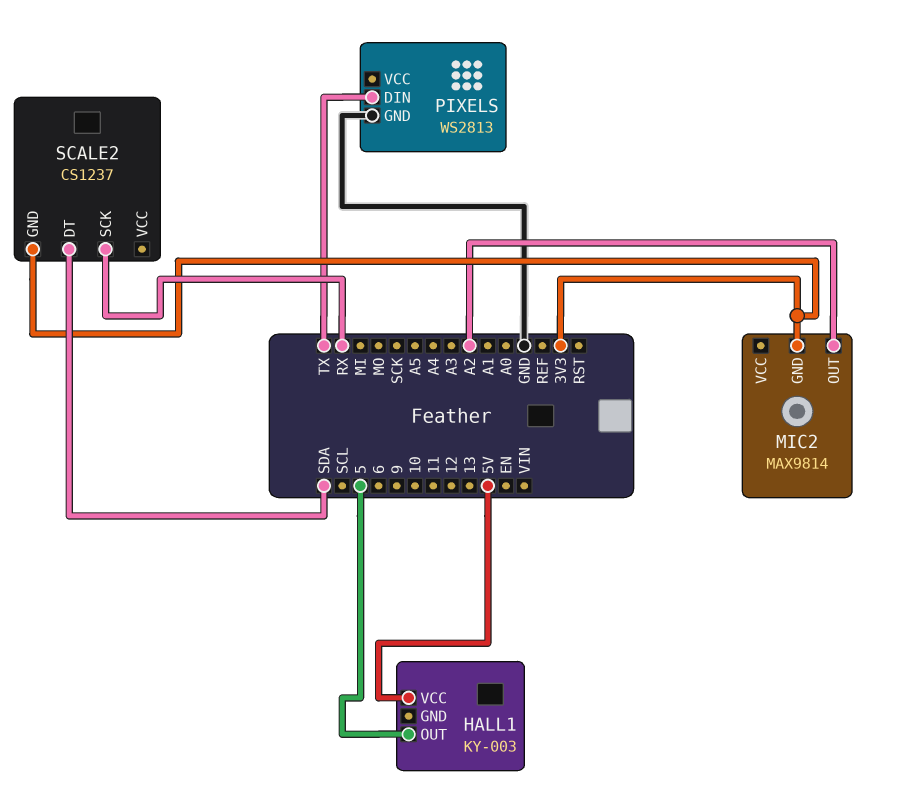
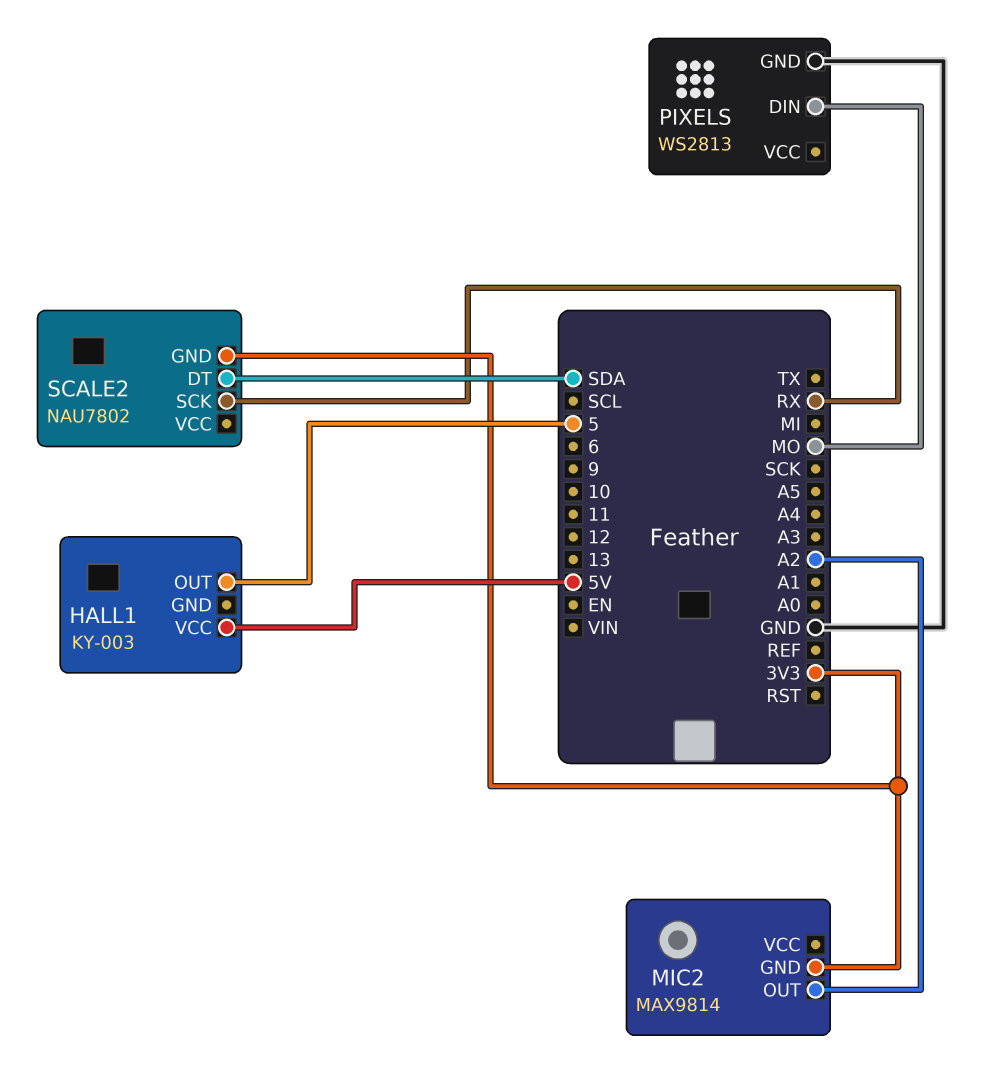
PIXELS pin DIN: TX -> MO
SCALE2: CS1237 -> NAU7802

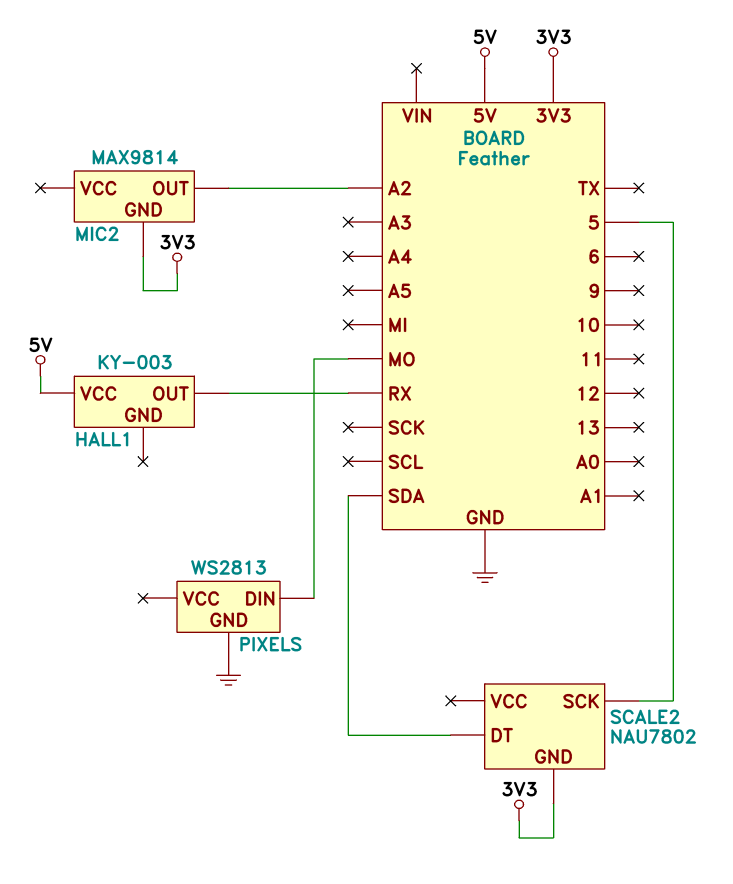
HALL1 pin OUT: 5 -> RX
SCALE2 pin SCK: RX -> 5

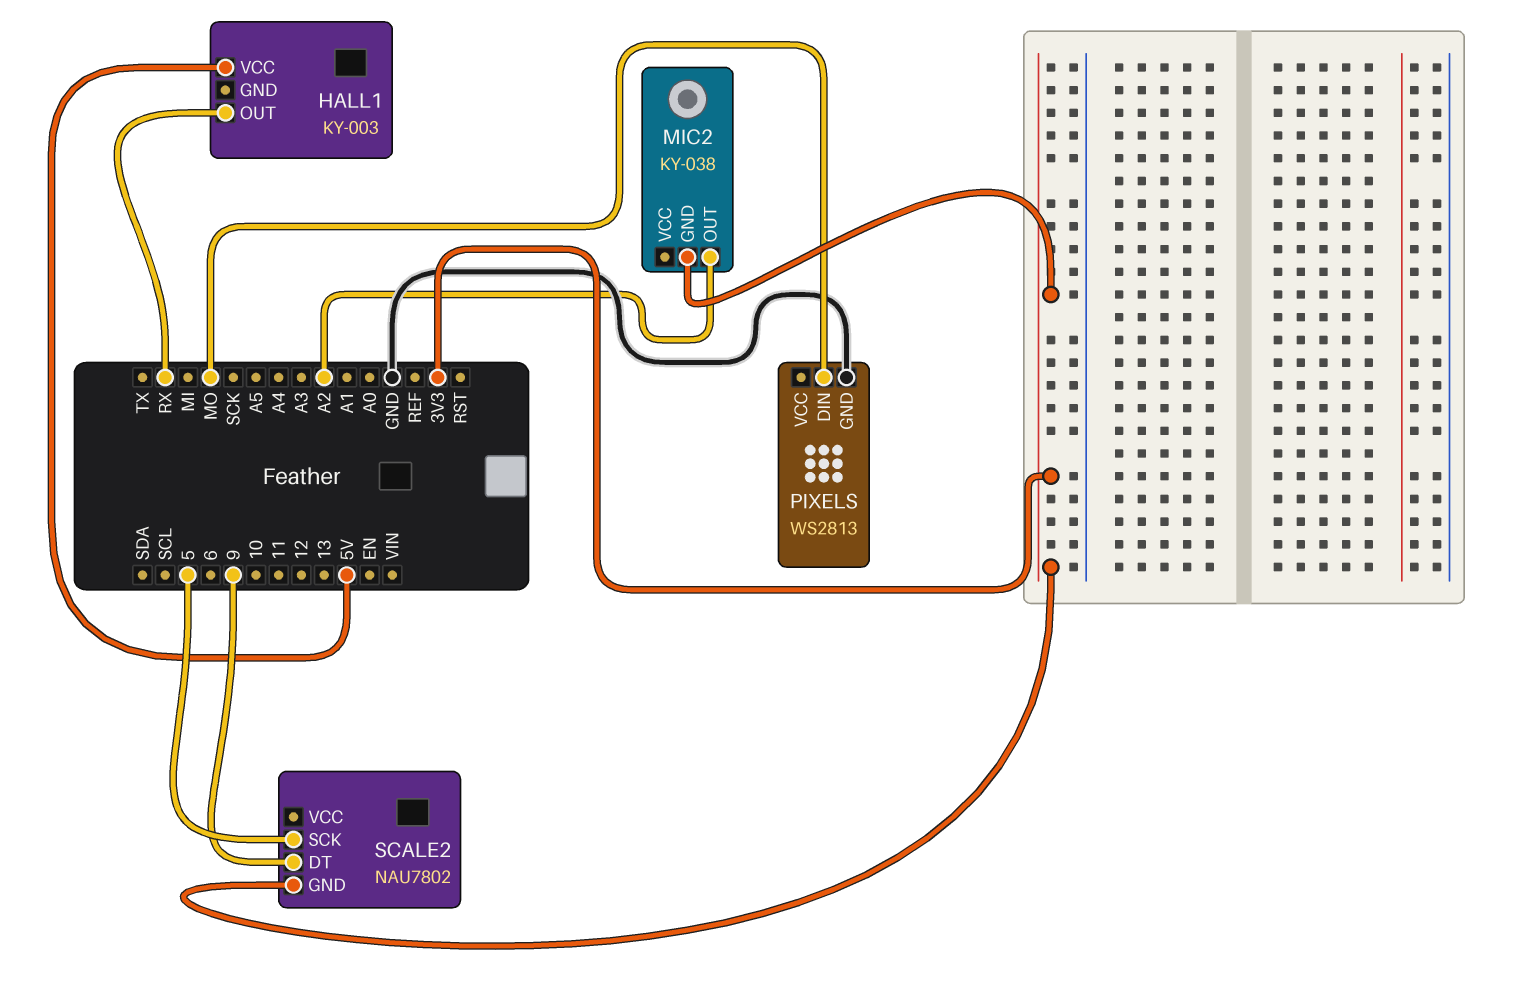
MIC2: MAX9814 -> KY-038
SCALE2 pin DT: SDA -> 9

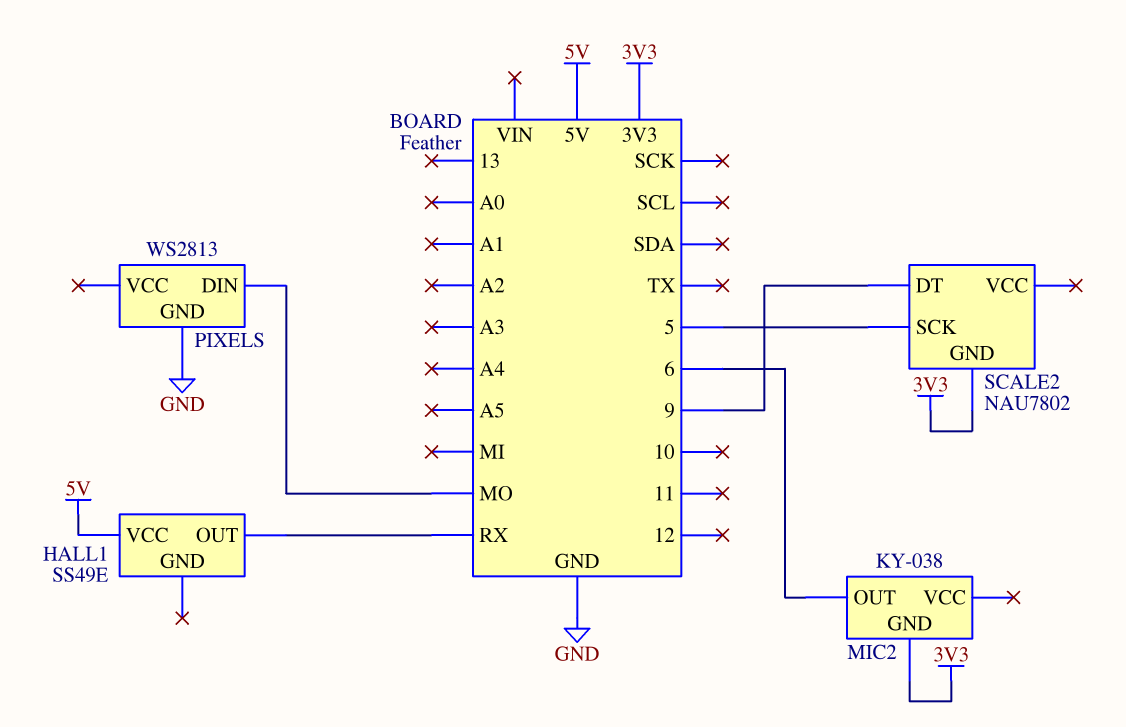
HALL1: KY-003 -> SS49E
MIC2 pin OUT: A2 -> 6

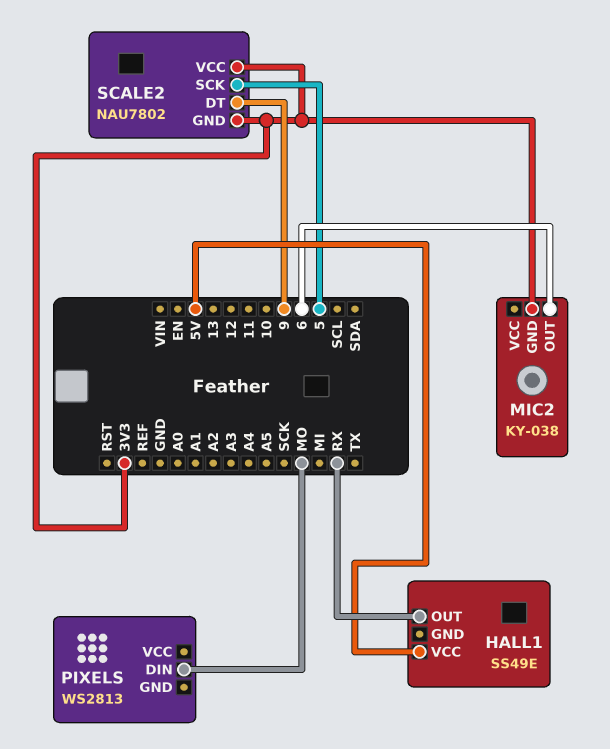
PIXELS pin GND: GND -> none
SCALE2 pin VCC: none -> 3V3

